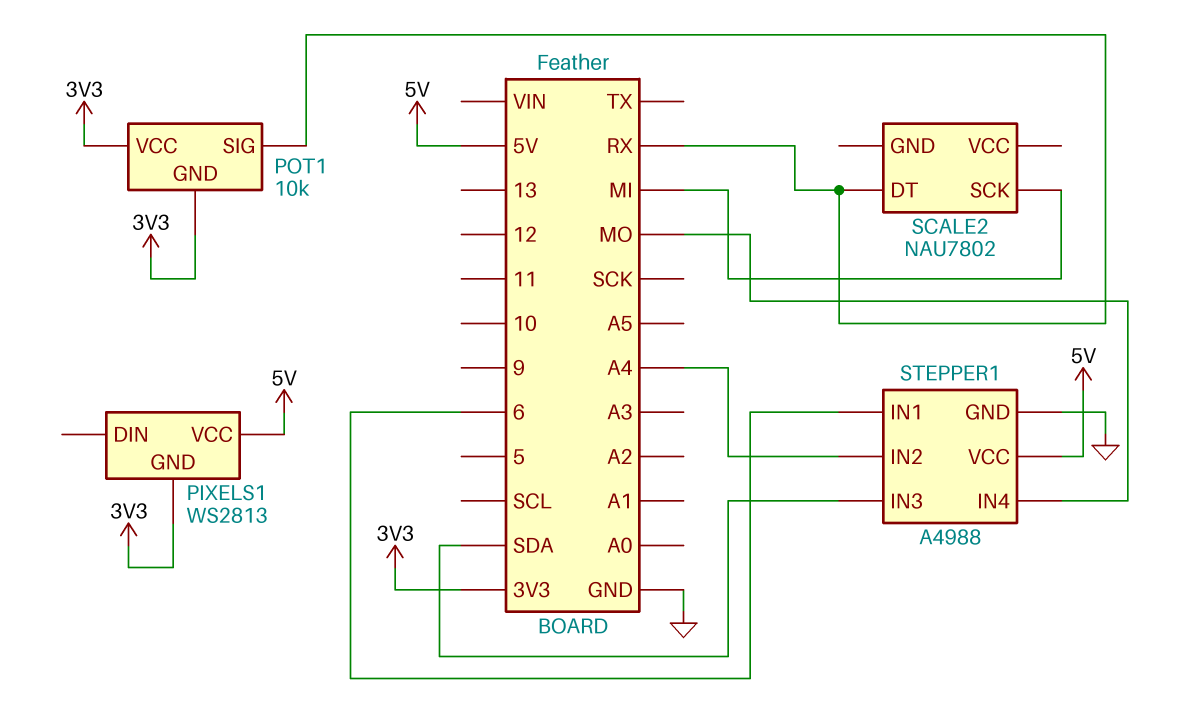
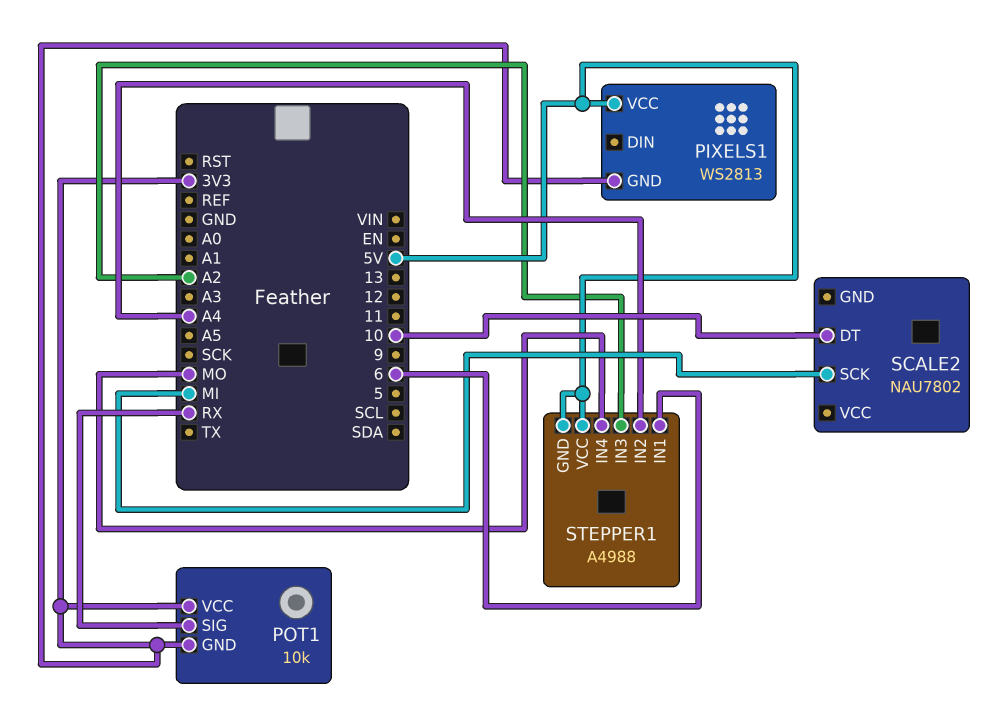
SCALE2 pin DT: RX -> 10
STEPPER1 pin GND: GND -> 5V
STEPPER1 pin IN3: SDA -> A2

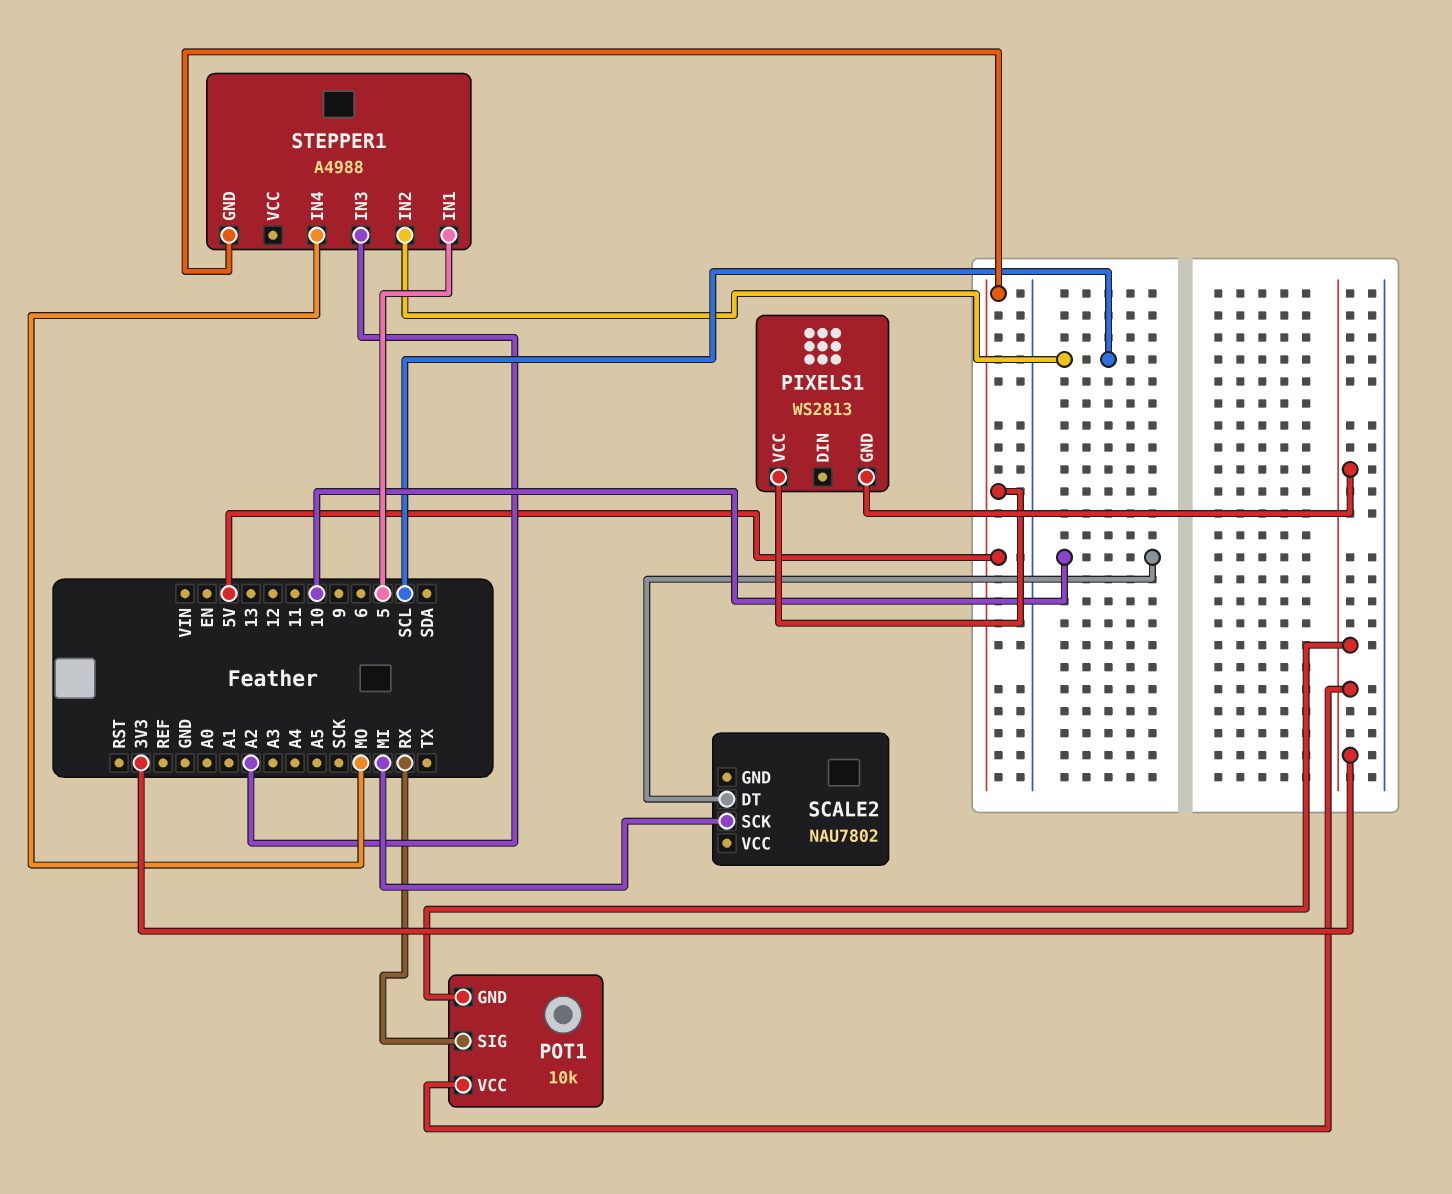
STEPPER1 pin IN1: 6 -> 5
STEPPER1 pin IN2: A4 -> SCL
STEPPER1 pin VCC: 5V -> none

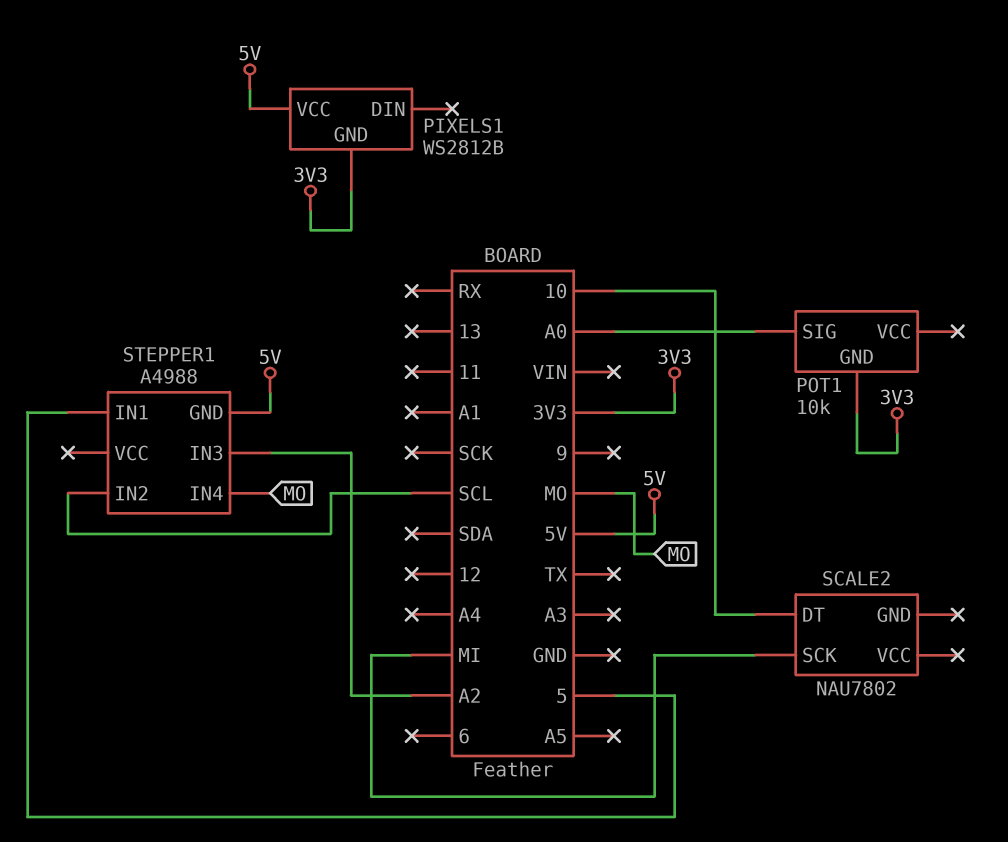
PIXELS1: WS2813 -> WS2812B
POT1 pin SIG: RX -> A0
POT1 pin VCC: 3V3 -> none

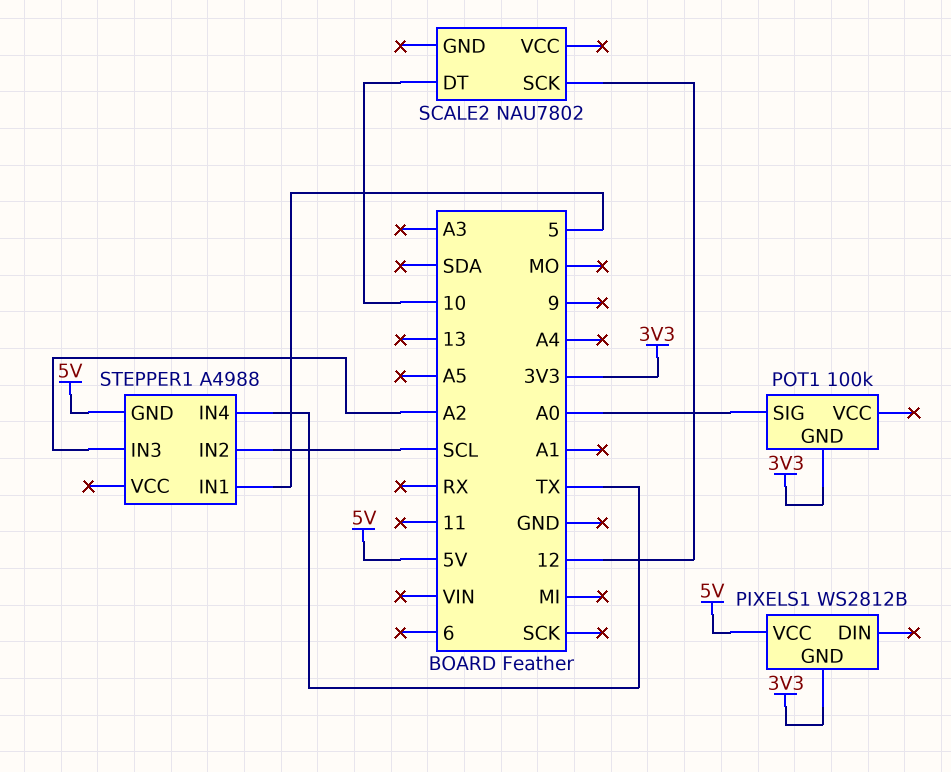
POT1: 10k -> 100k
SCALE2 pin SCK: MI -> 12
STEPPER1 pin IN4: MO -> TX

